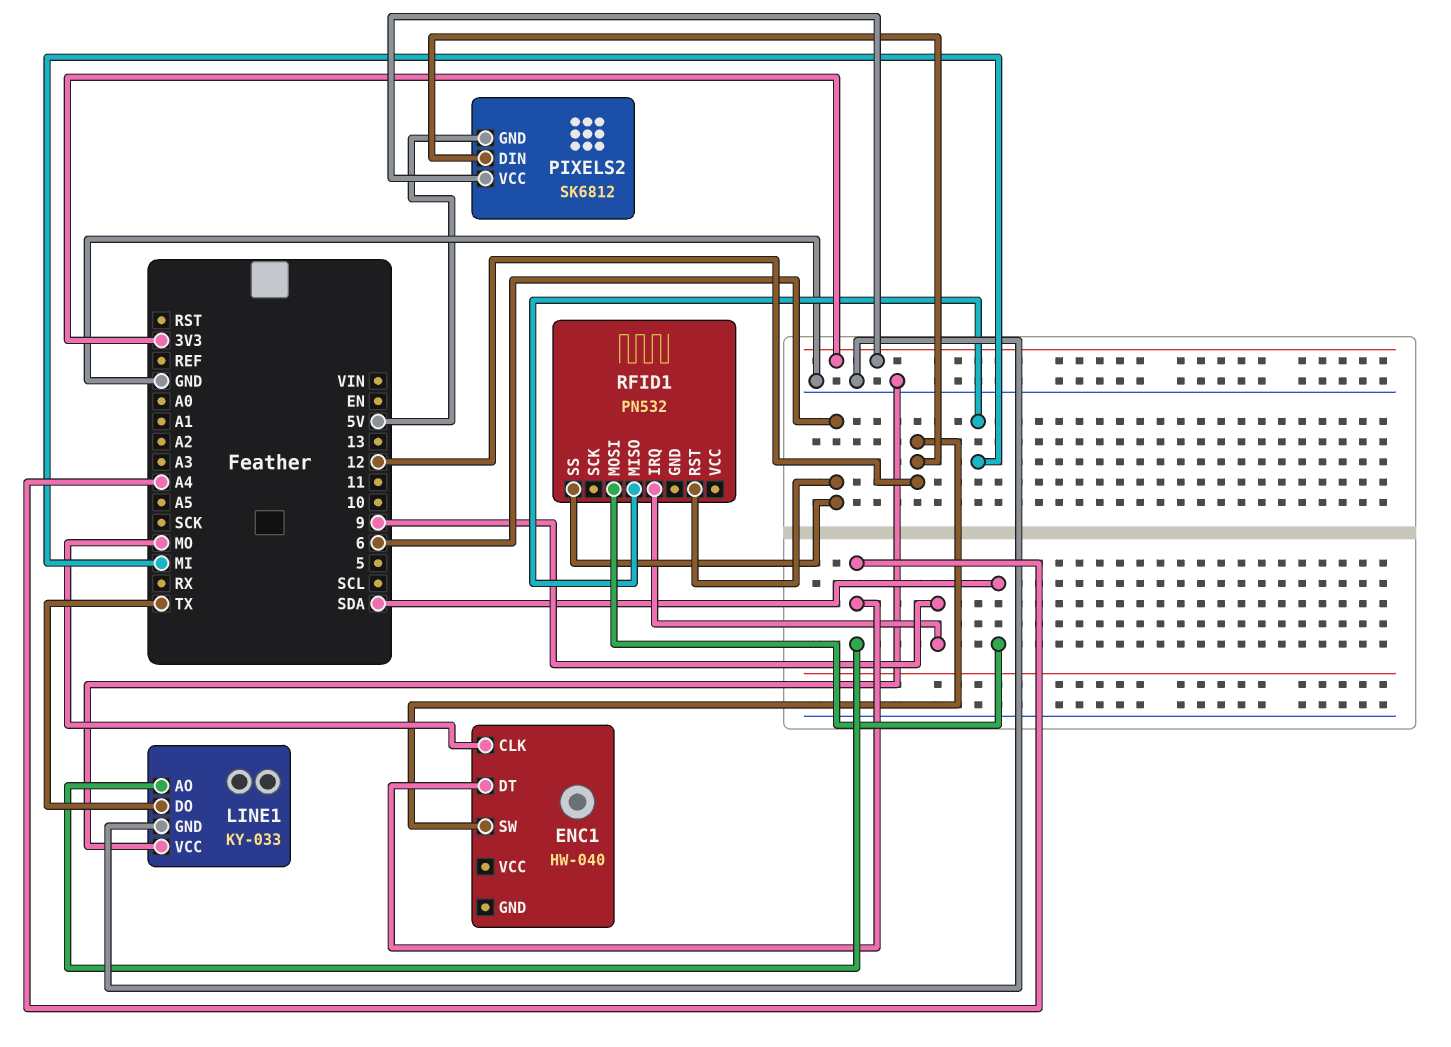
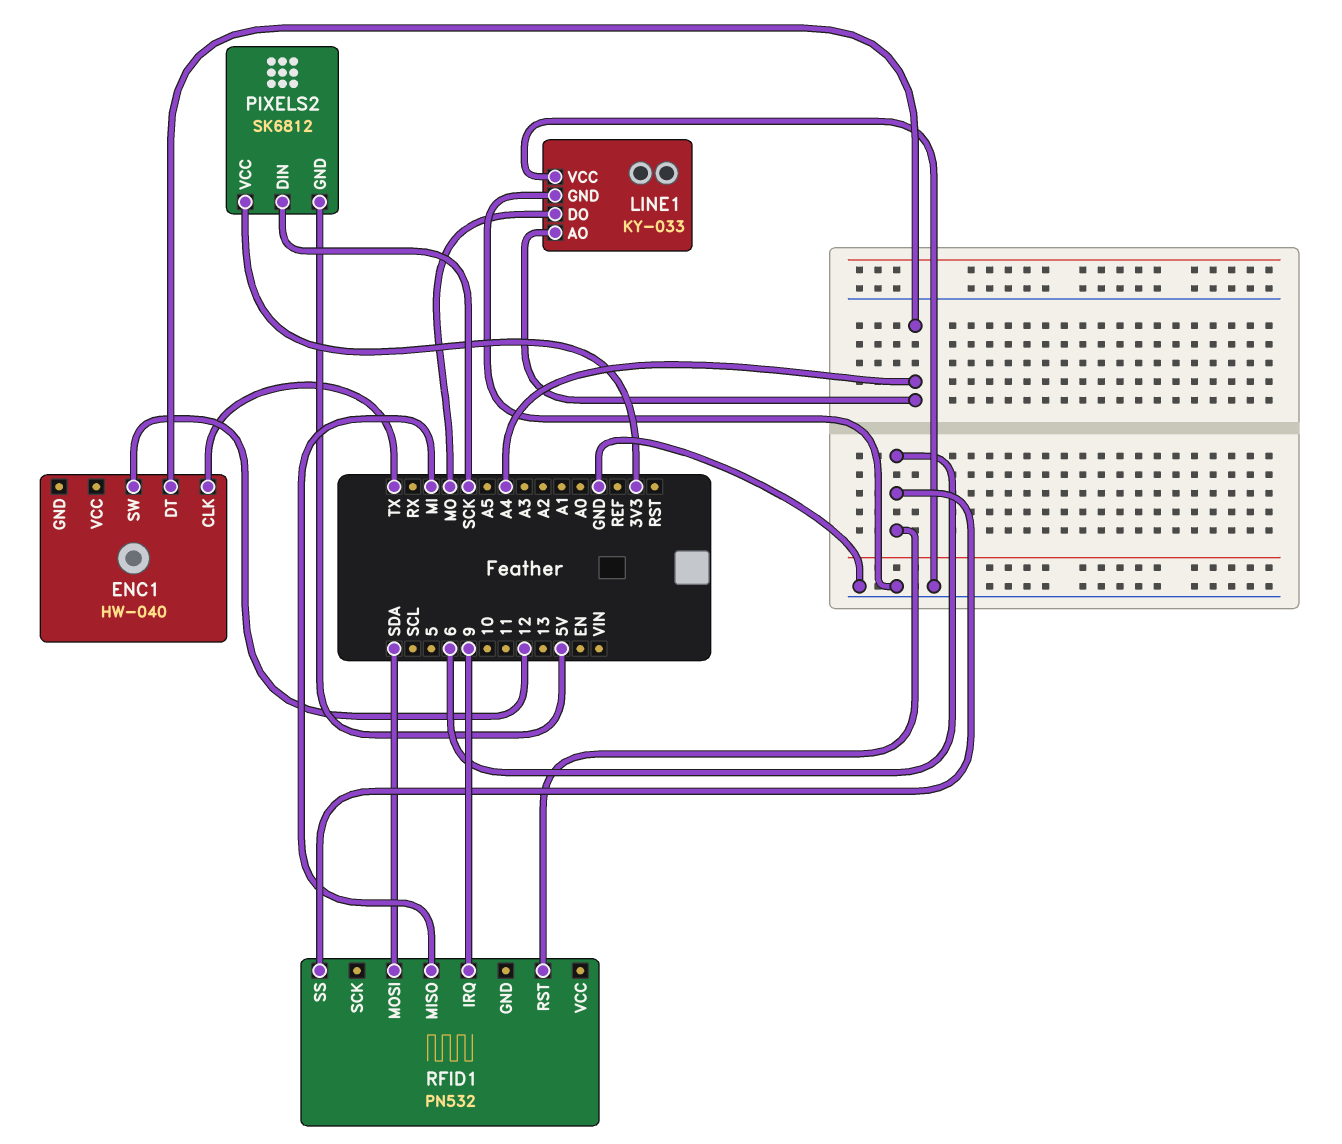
ENC1 pin CLK: MO -> TX
LINE1 pin DO: TX -> MO
PIXELS2 pin DIN: 12 -> SCK

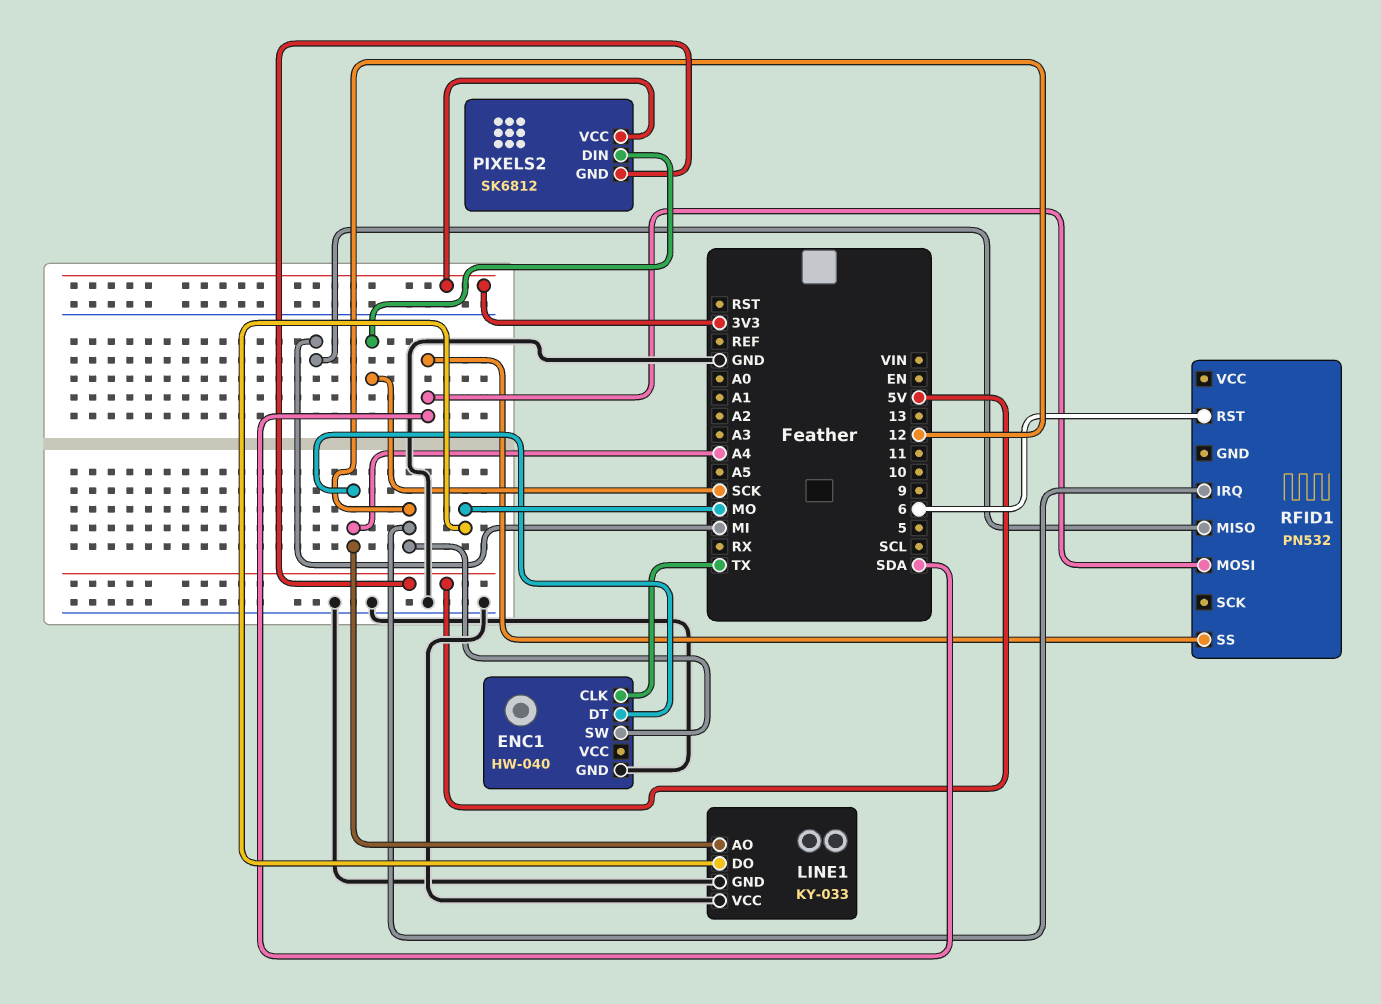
ENC1 pin GND: none -> GND
RFID1 pin IRQ: 9 -> 12
RFID1 pin SS: 6 -> SDA

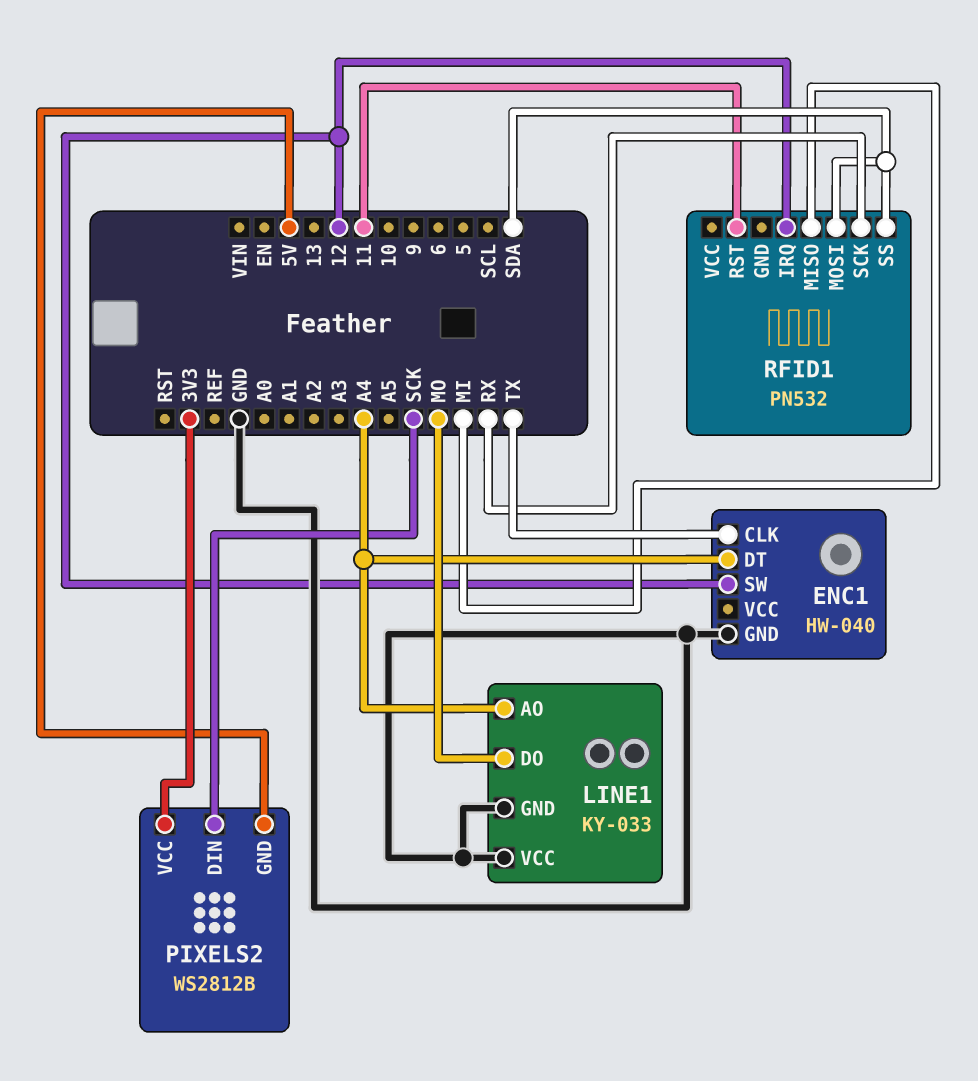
PIXELS2: SK6812 -> WS2812B
RFID1 pin RST: 6 -> 11
RFID1 pin SCK: none -> RX

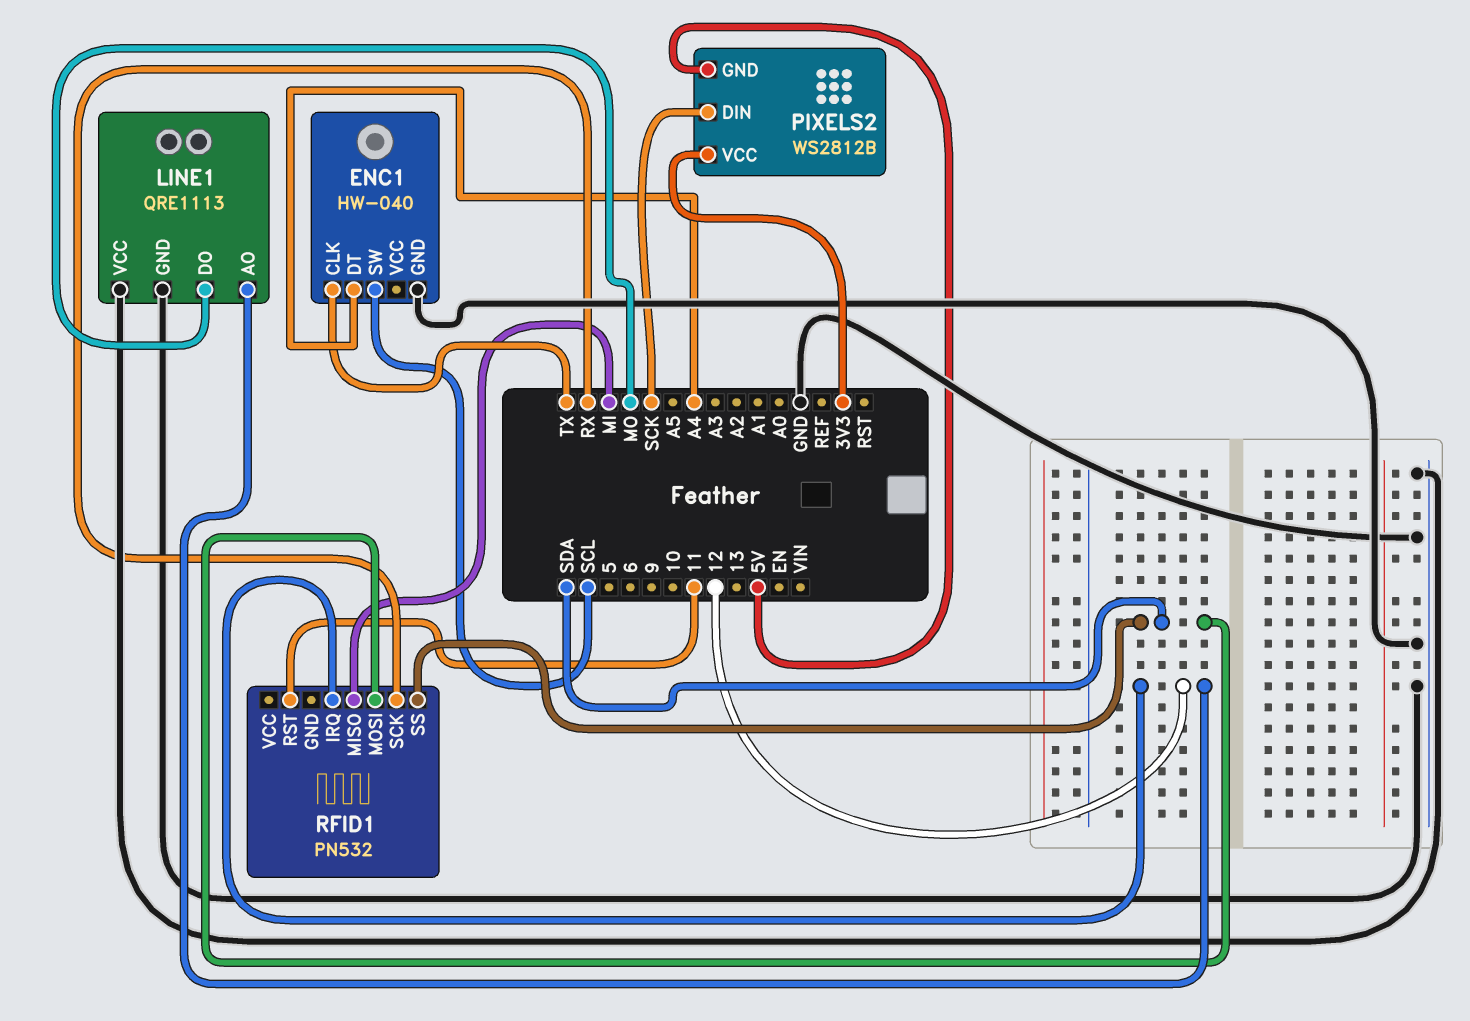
ENC1 pin SW: 12 -> SCL
LINE1: KY-033 -> QRE1113
LINE1 pin AO: A4 -> 12

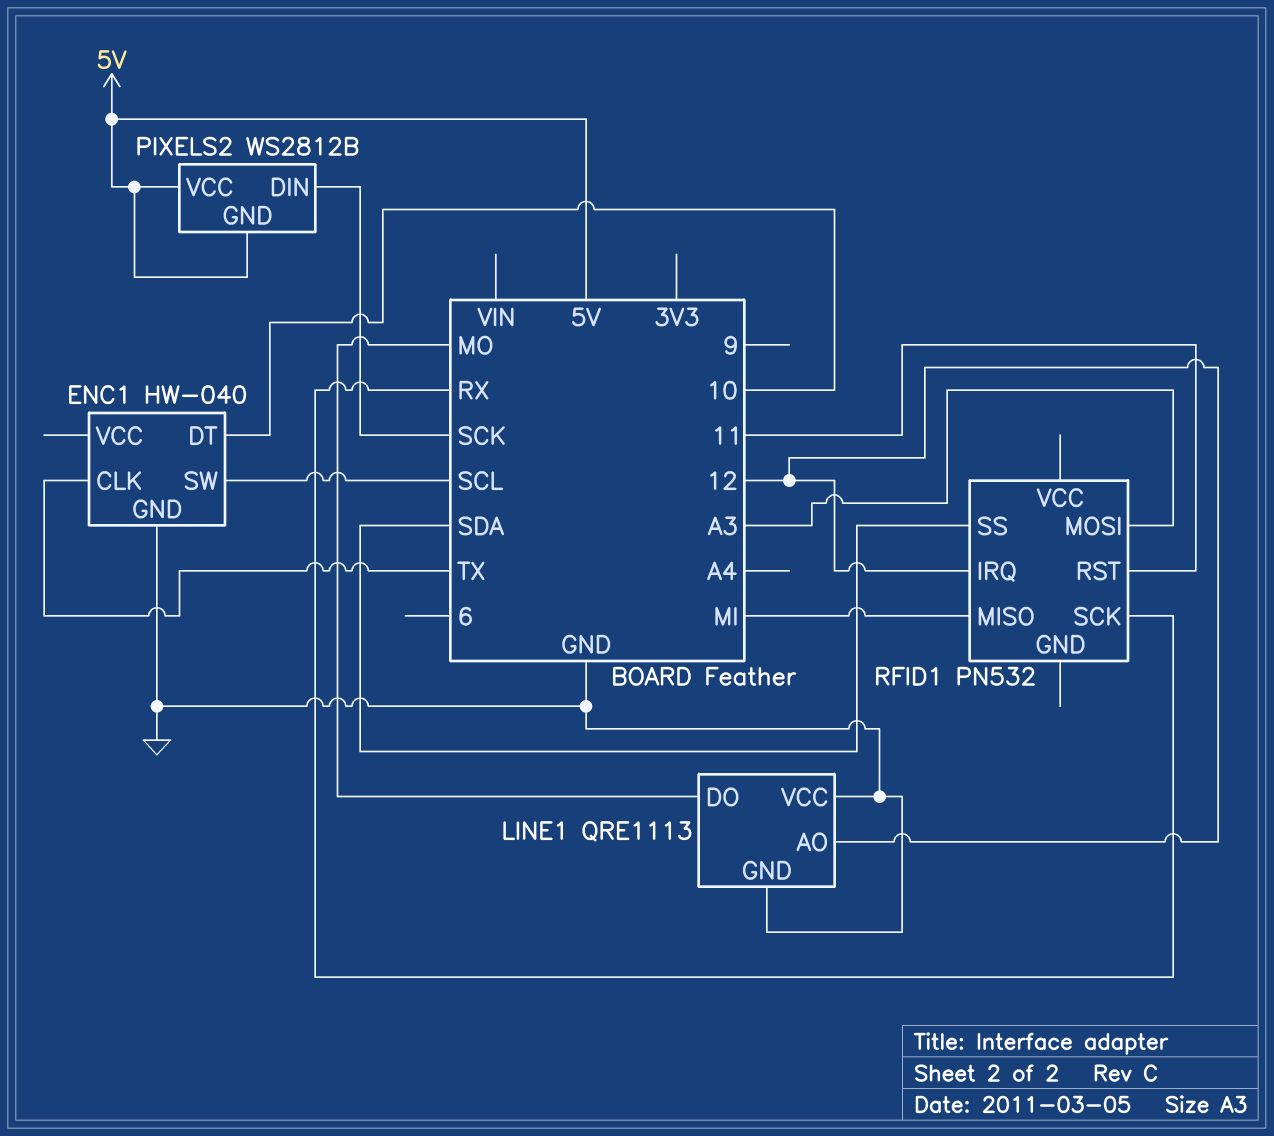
ENC1 pin DT: A4 -> 10
PIXELS2 pin VCC: 3V3 -> 5V
RFID1 pin MOSI: SDA -> A3

